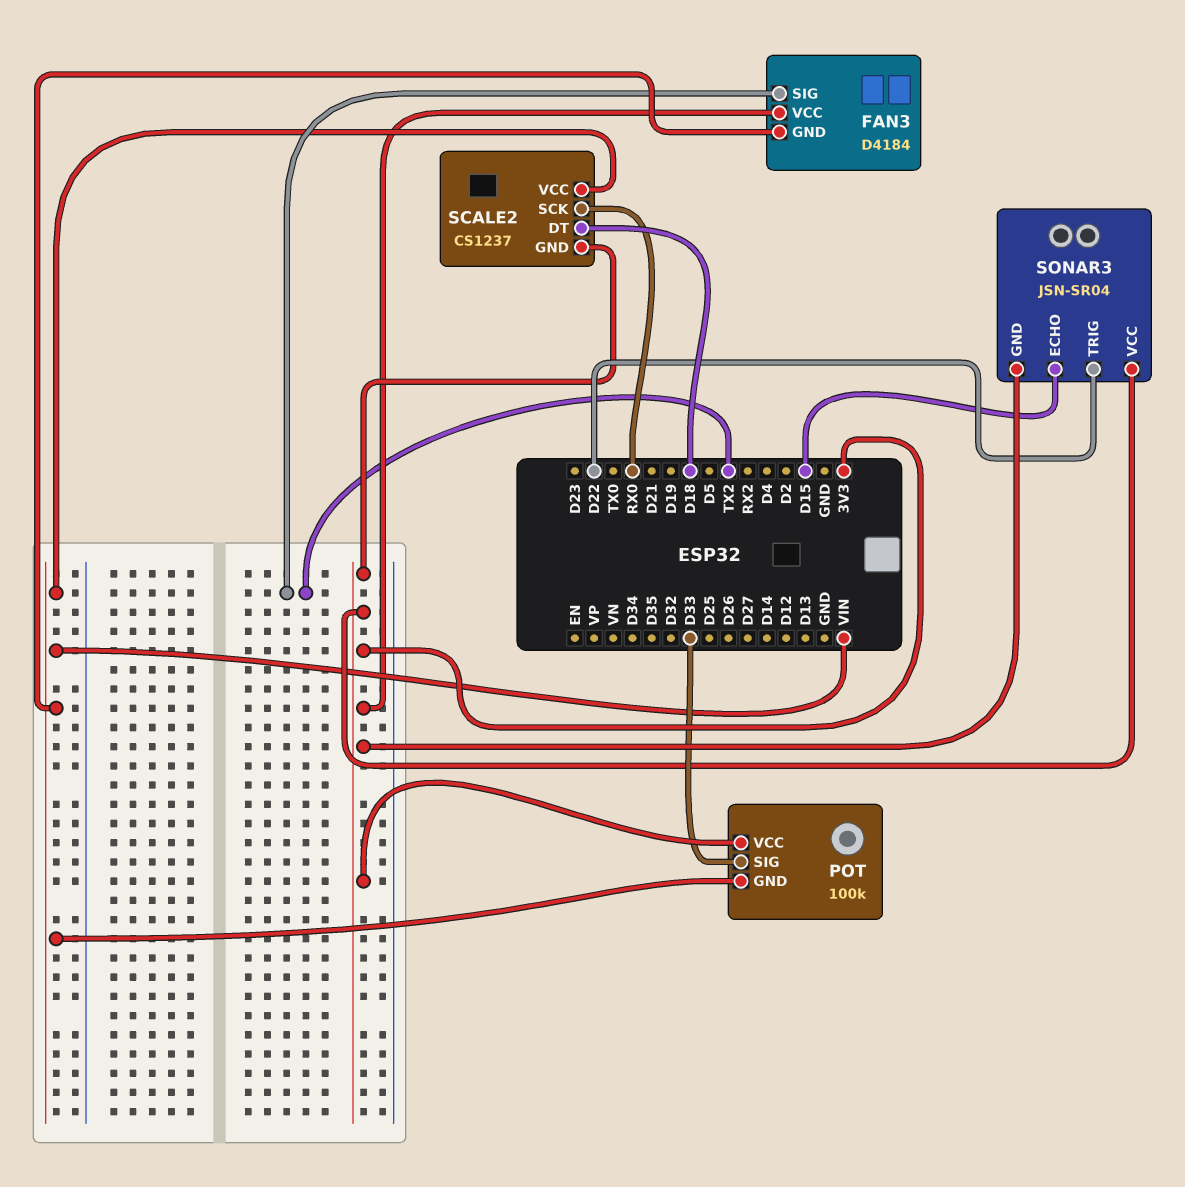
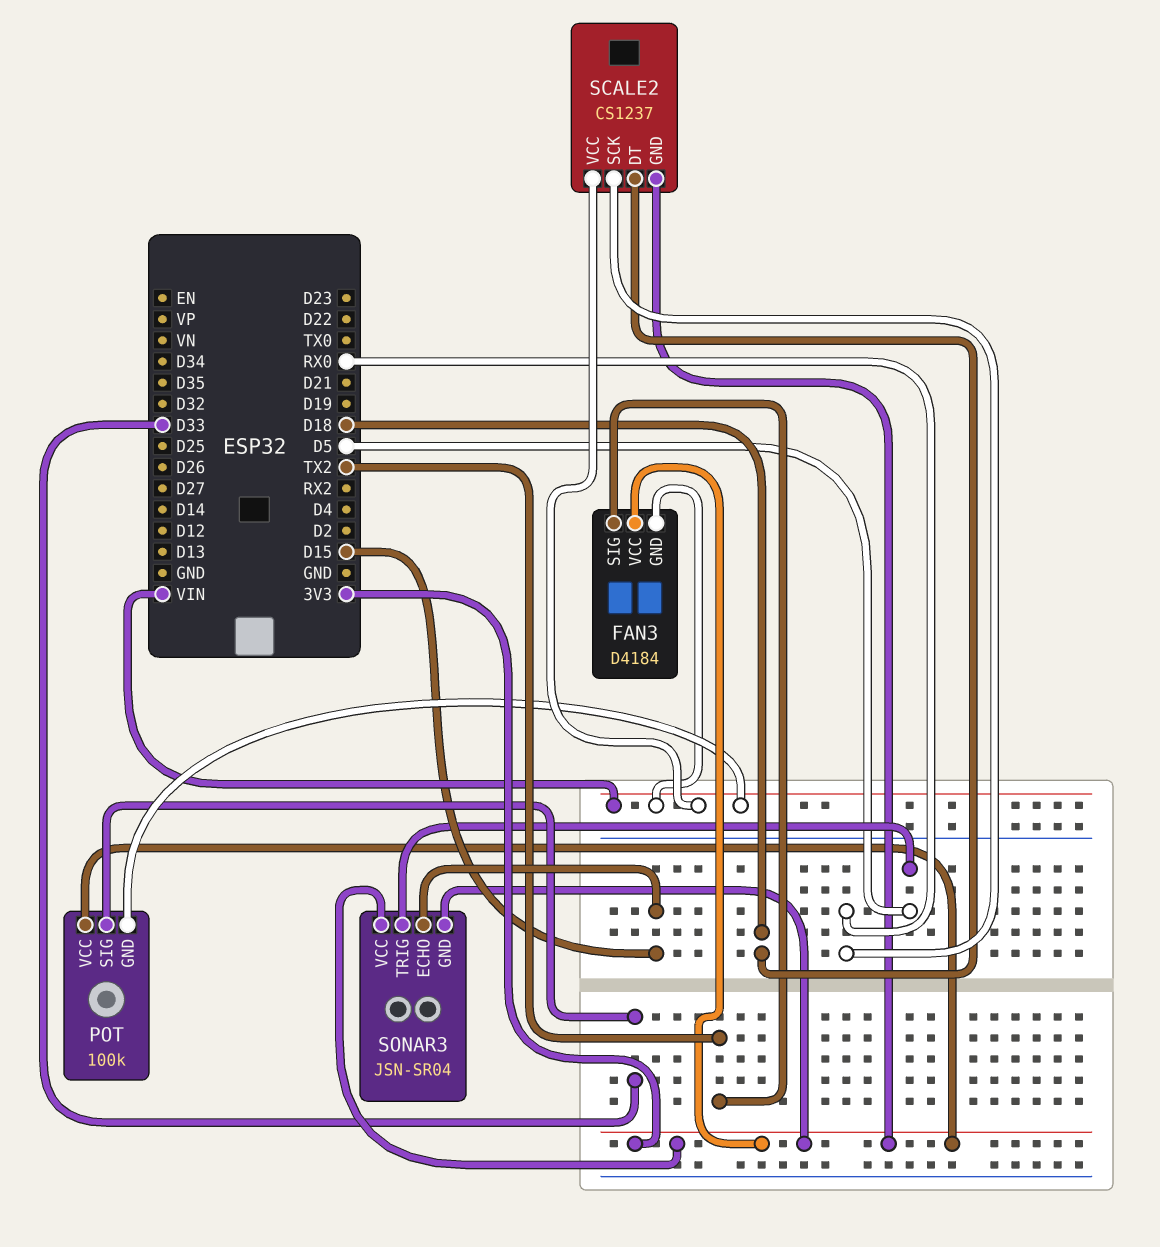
SONAR3 pin TRIG: D22 -> D5

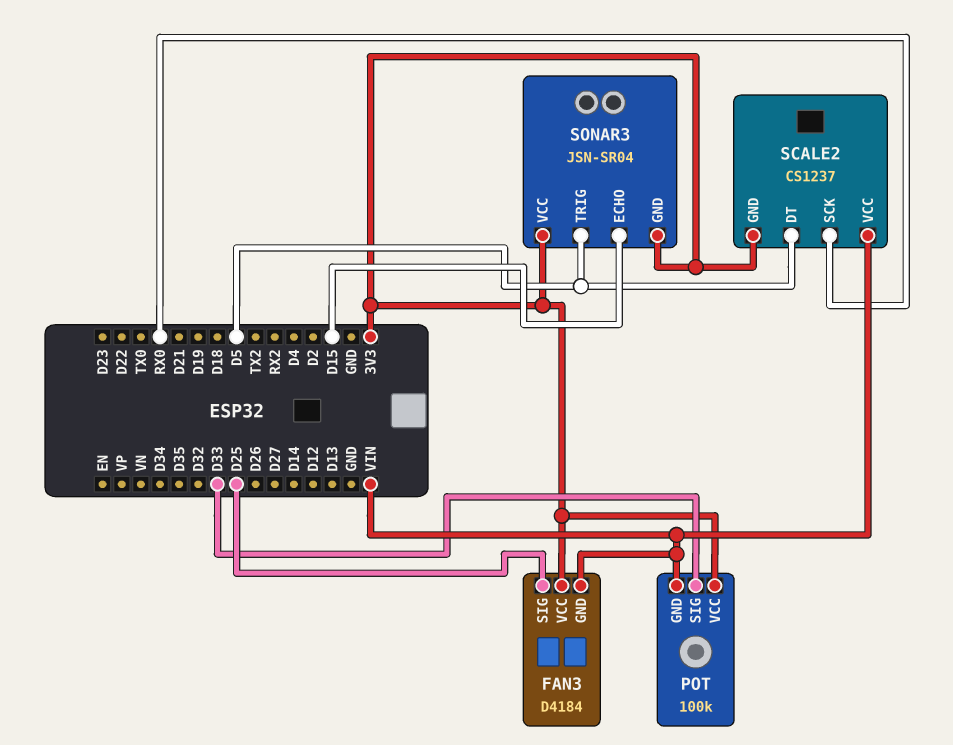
FAN3 pin SIG: TX2 -> D25
SCALE2 pin DT: D18 -> D5

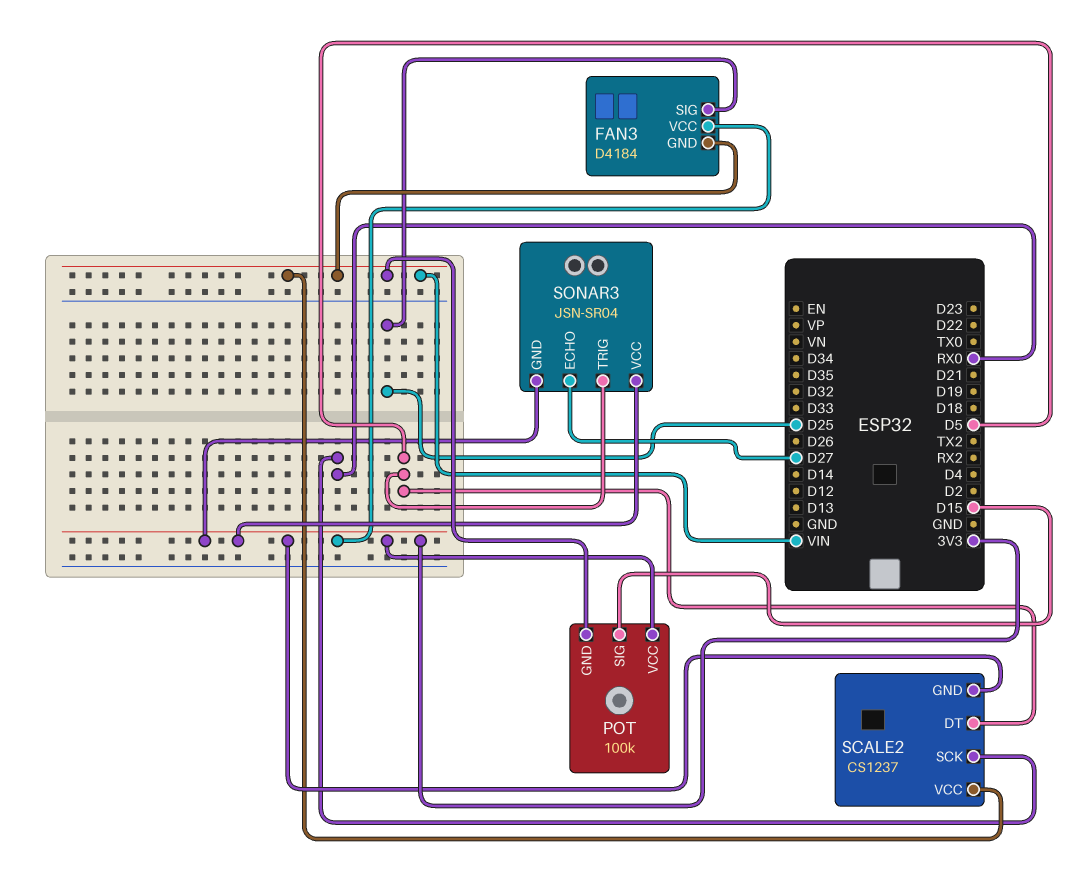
POT pin SIG: D33 -> D15
SONAR3 pin ECHO: D15 -> D27

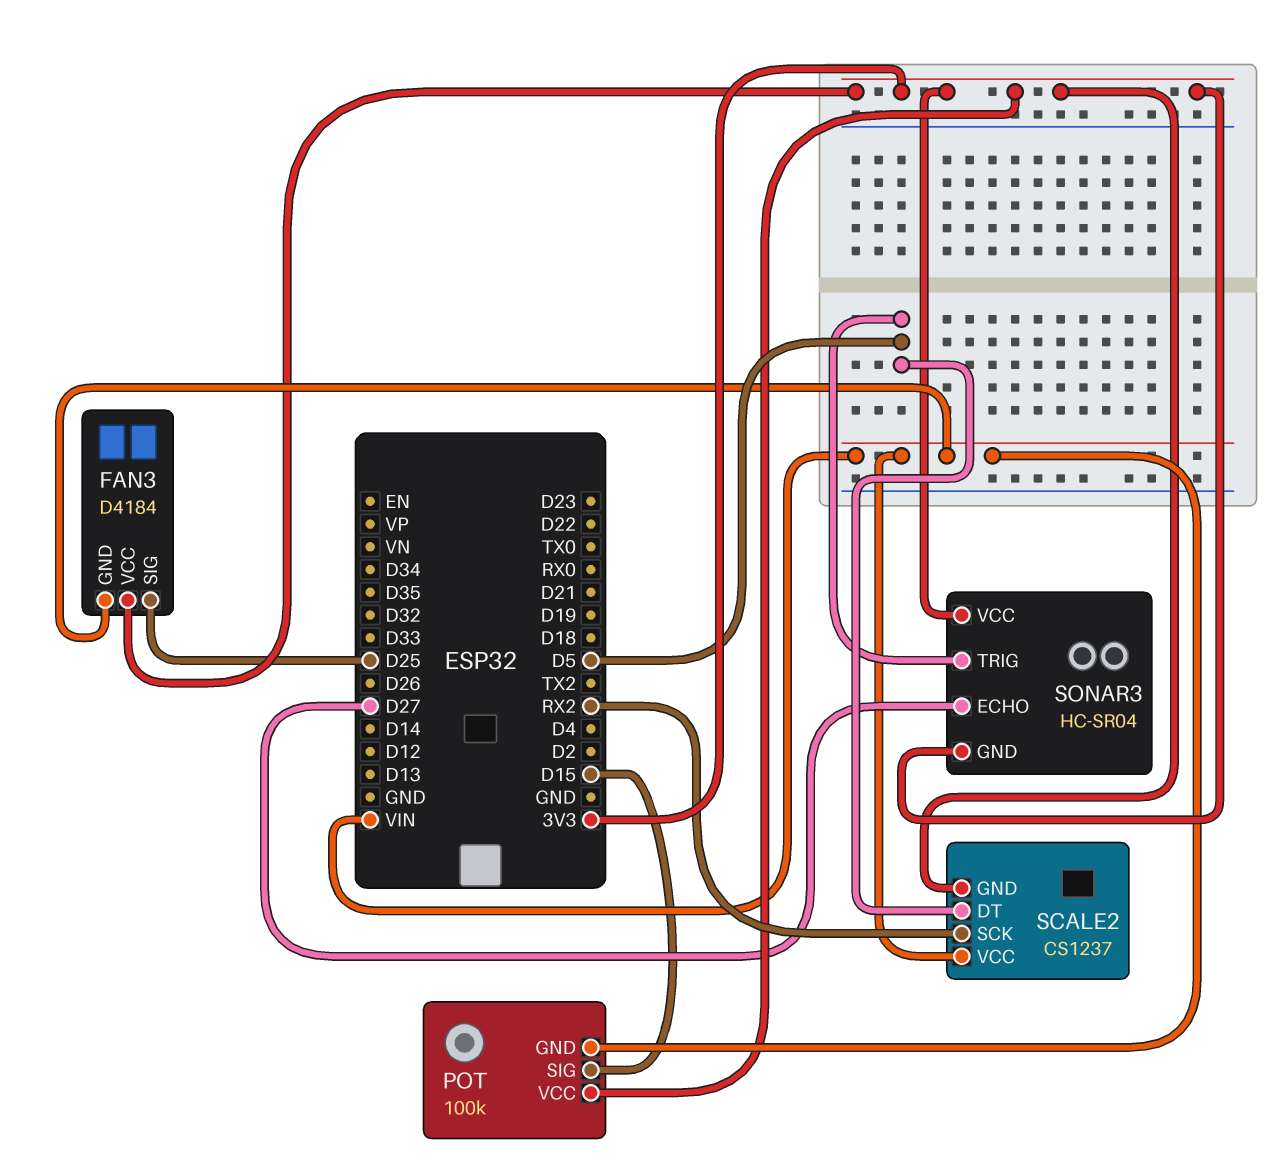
SCALE2 pin SCK: RX0 -> RX2
SONAR3: JSN-SR04 -> HC-SR04

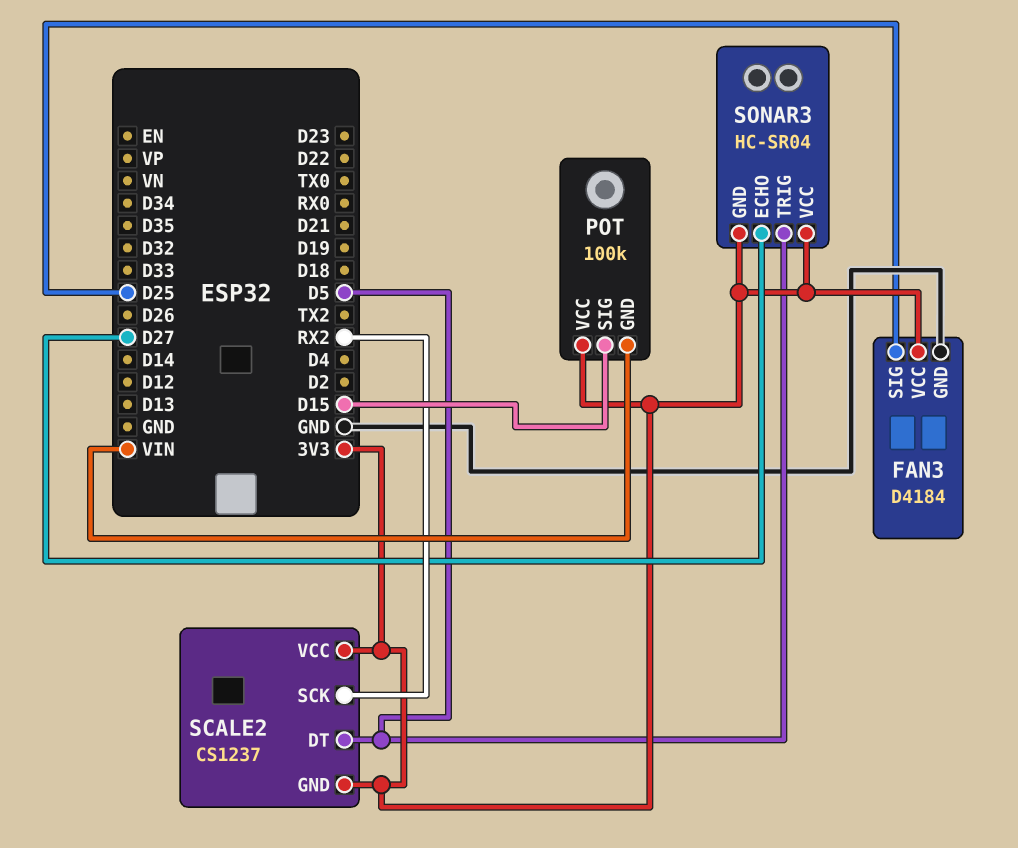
FAN3 pin GND: VIN -> GND
SCALE2 pin VCC: VIN -> 3V3

